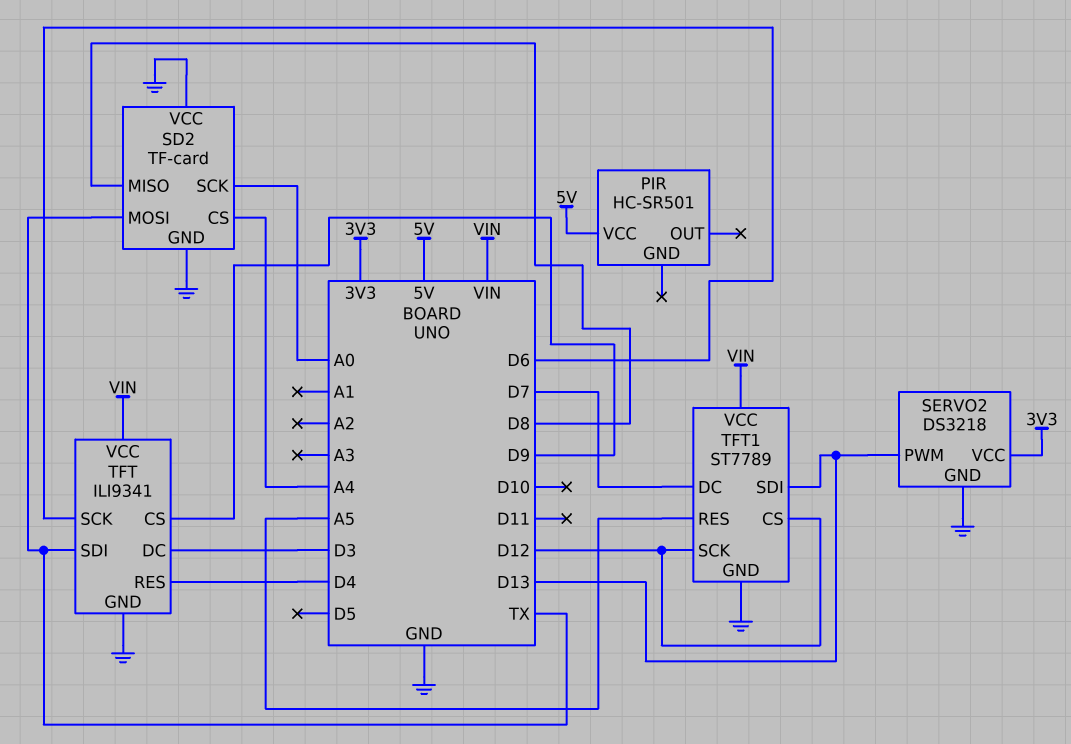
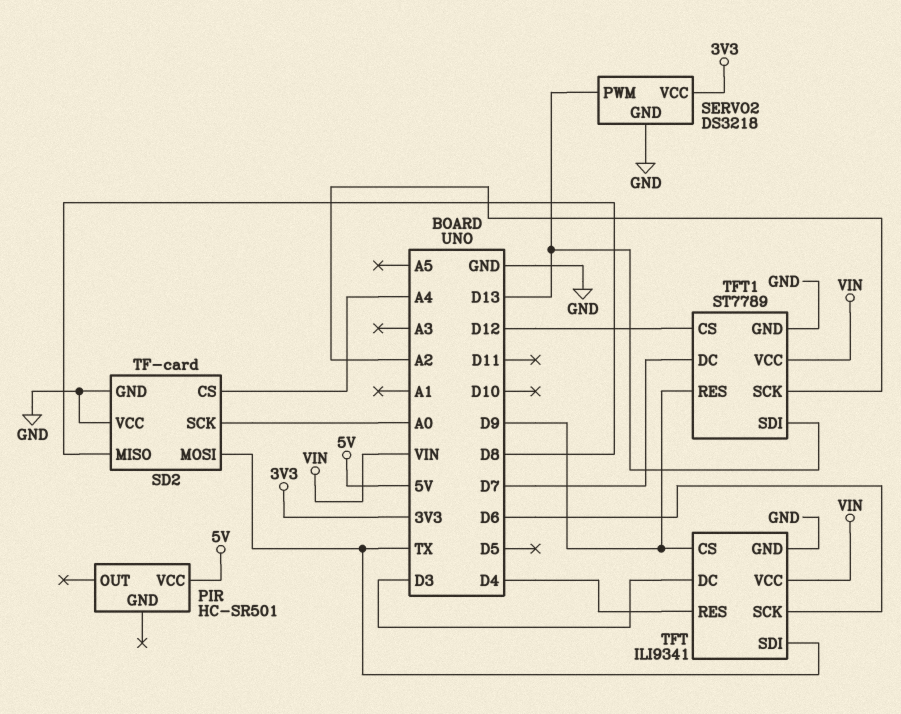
TFT1 pin RES: A5 -> D9
TFT1 pin SCK: D12 -> A2

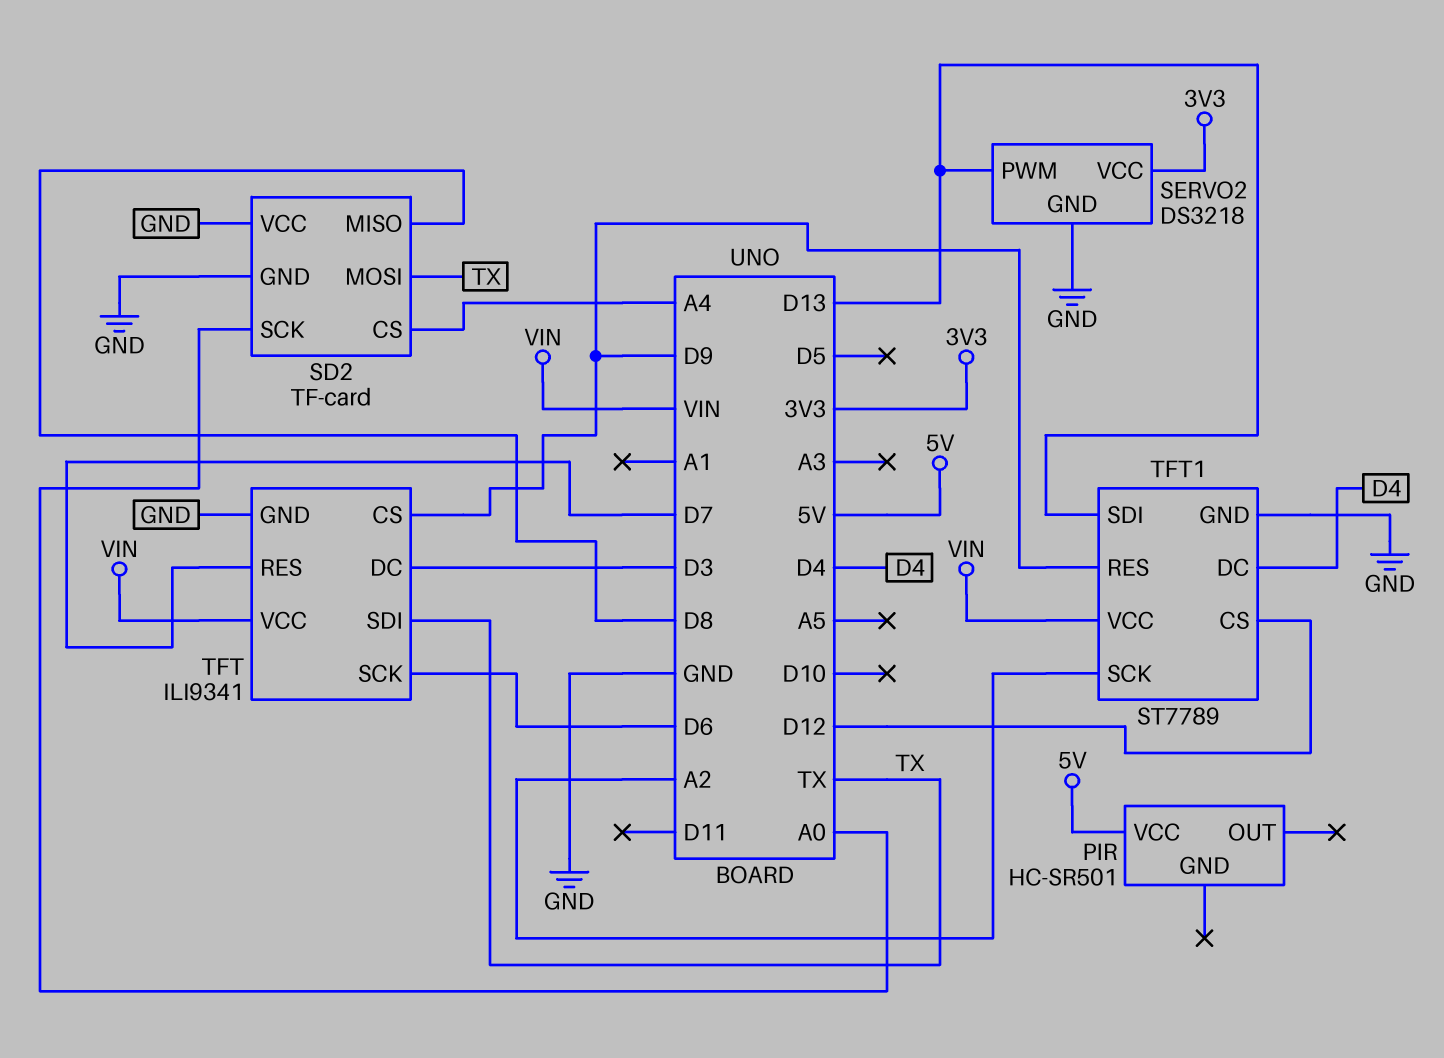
TFT pin RES: D4 -> D7
TFT1 pin DC: D7 -> D4

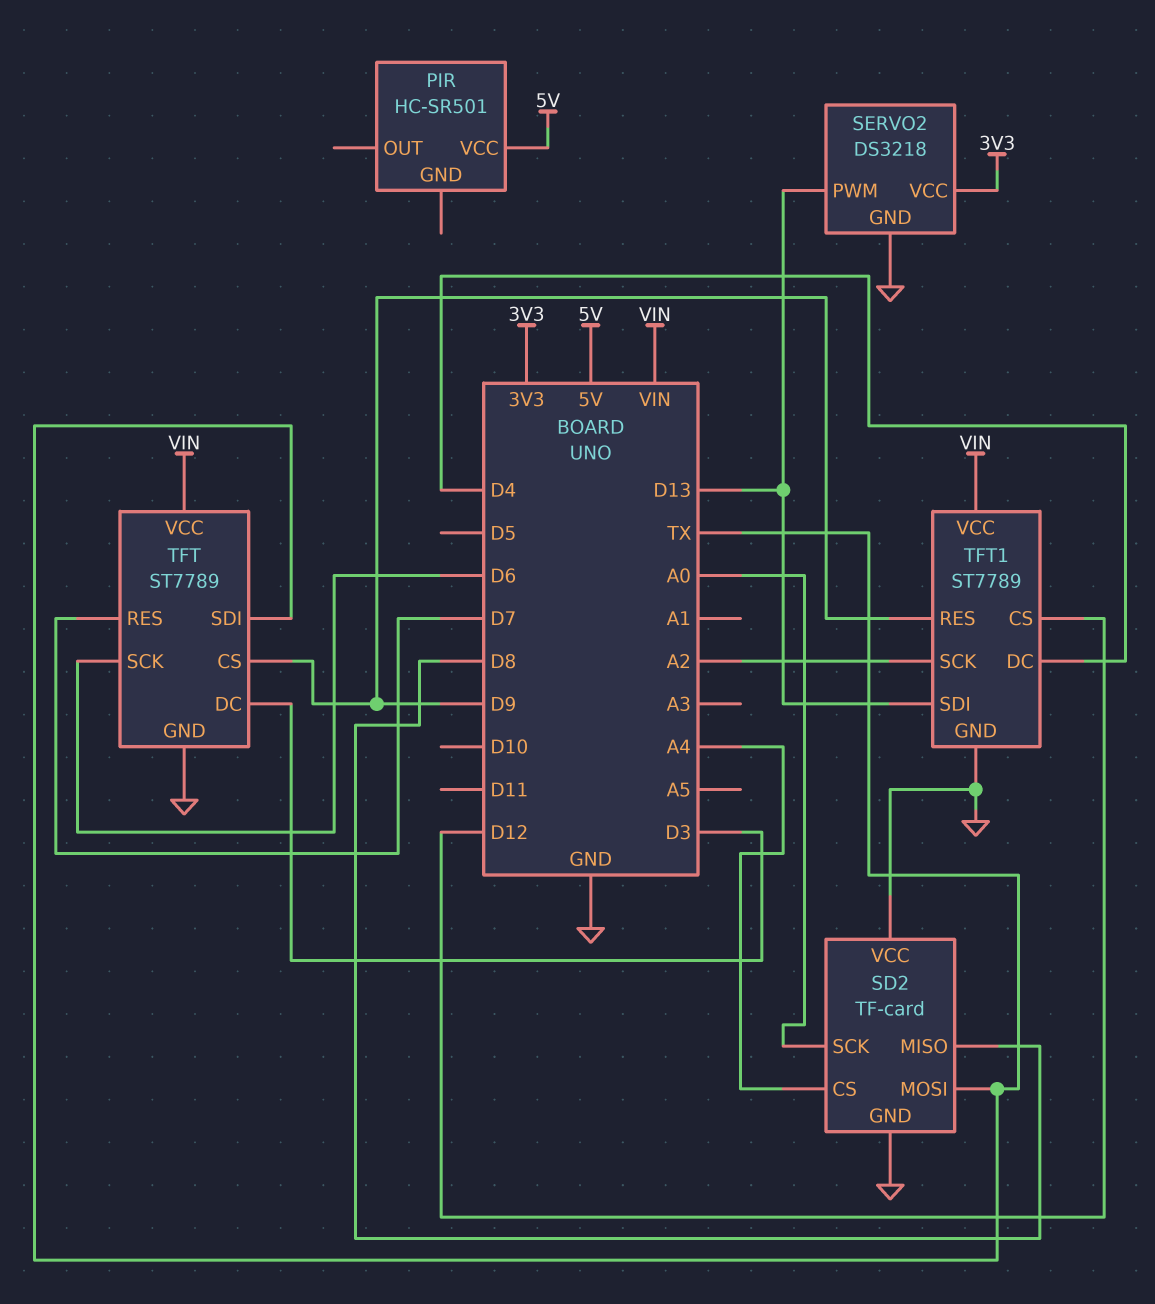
TFT: ILI9341 -> ST7789

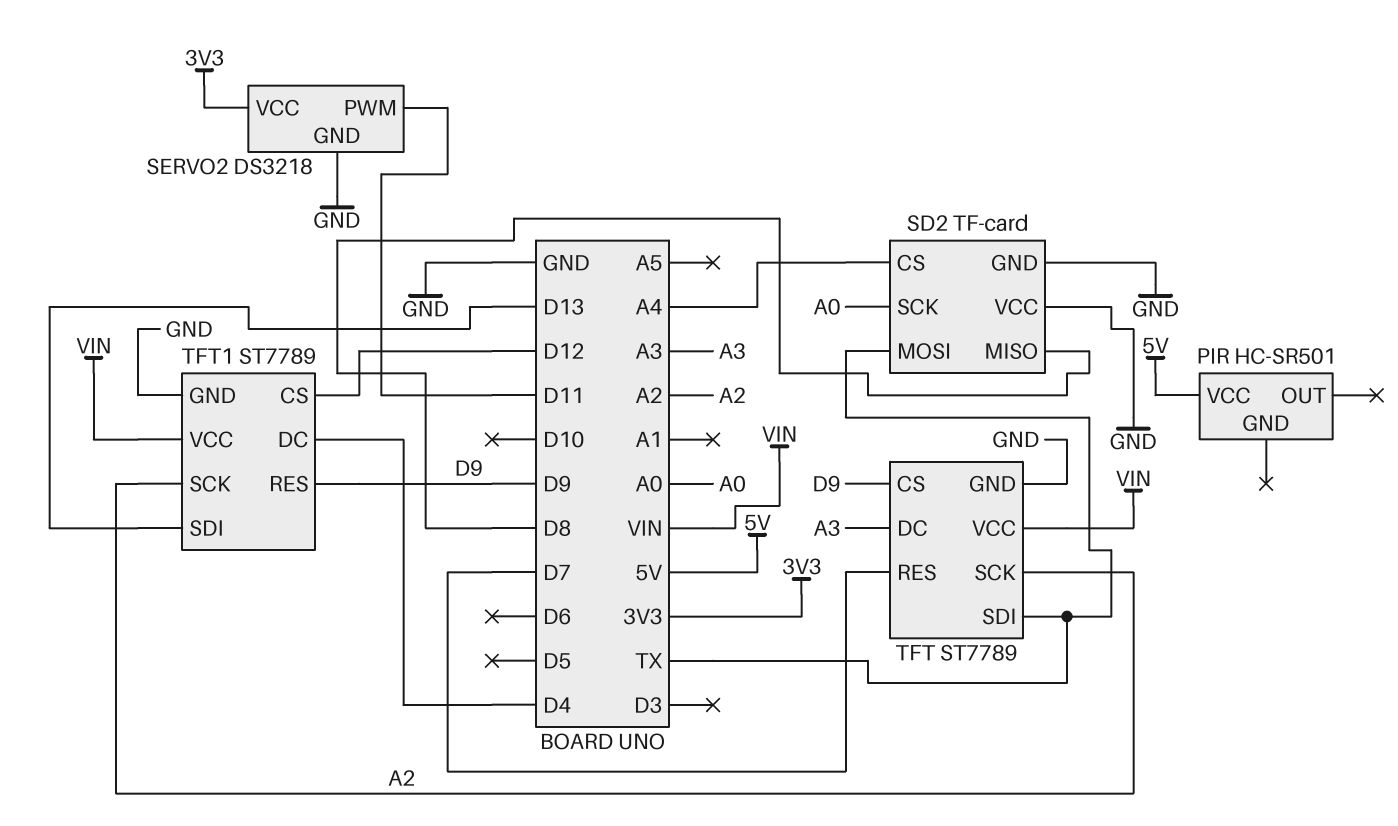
SERVO2 pin PWM: D13 -> D11
TFT pin DC: D3 -> A3
TFT pin SCK: D6 -> A2

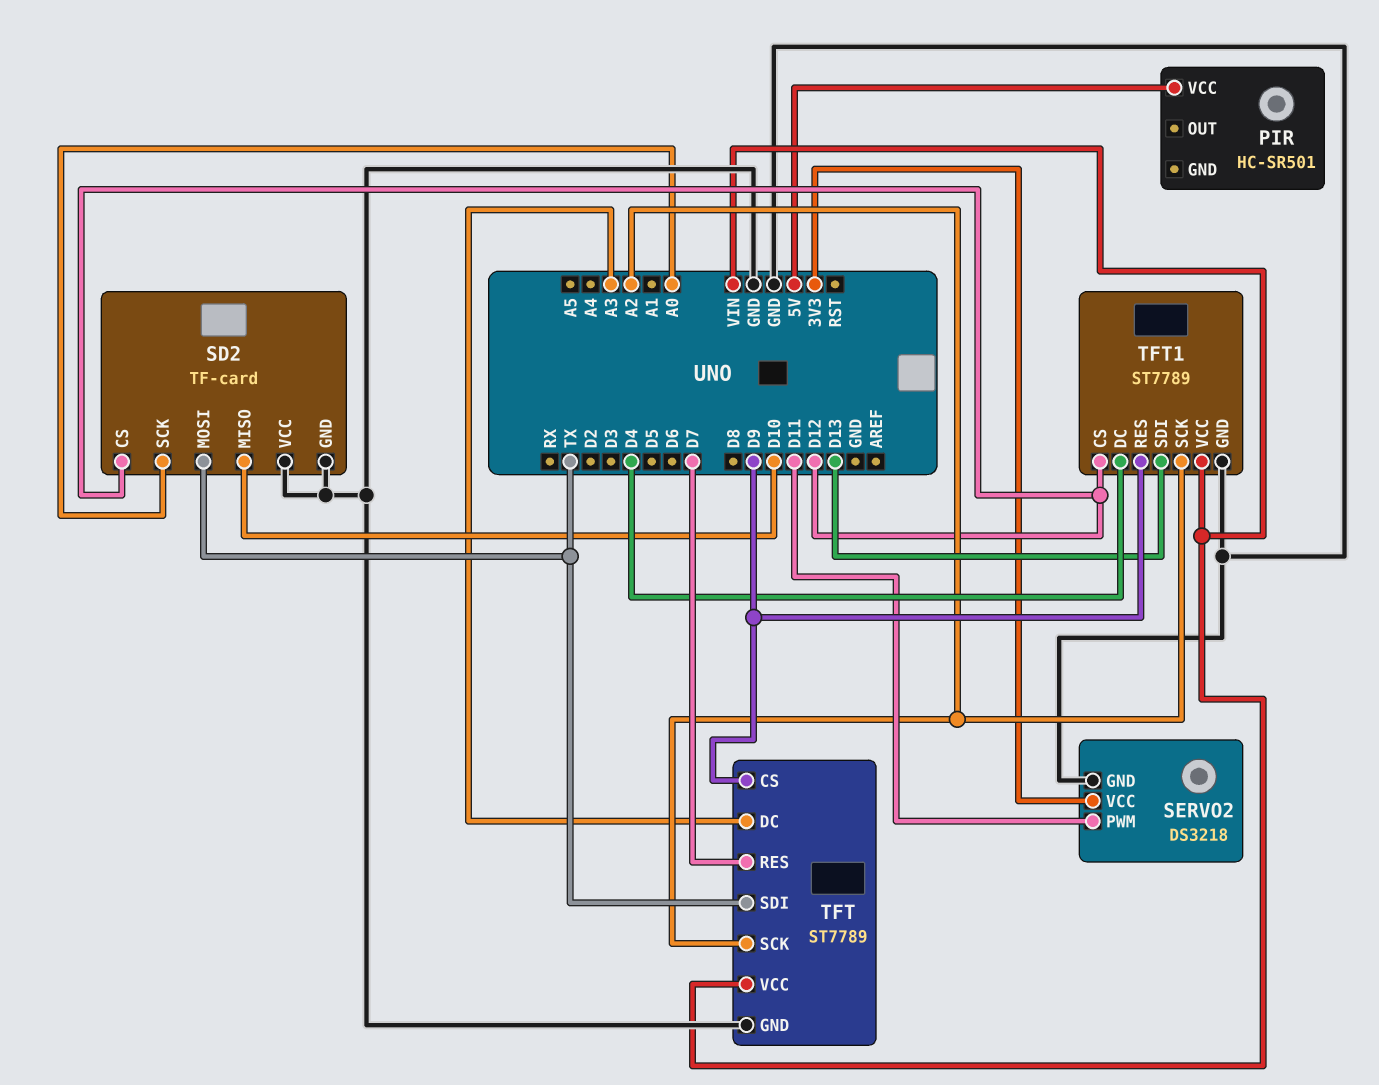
SD2 pin CS: A4 -> D12
SD2 pin MISO: D8 -> D10

